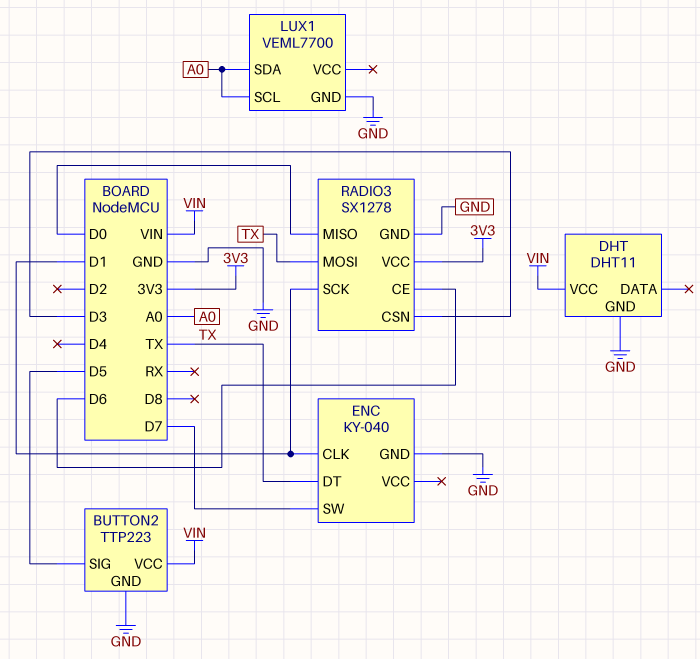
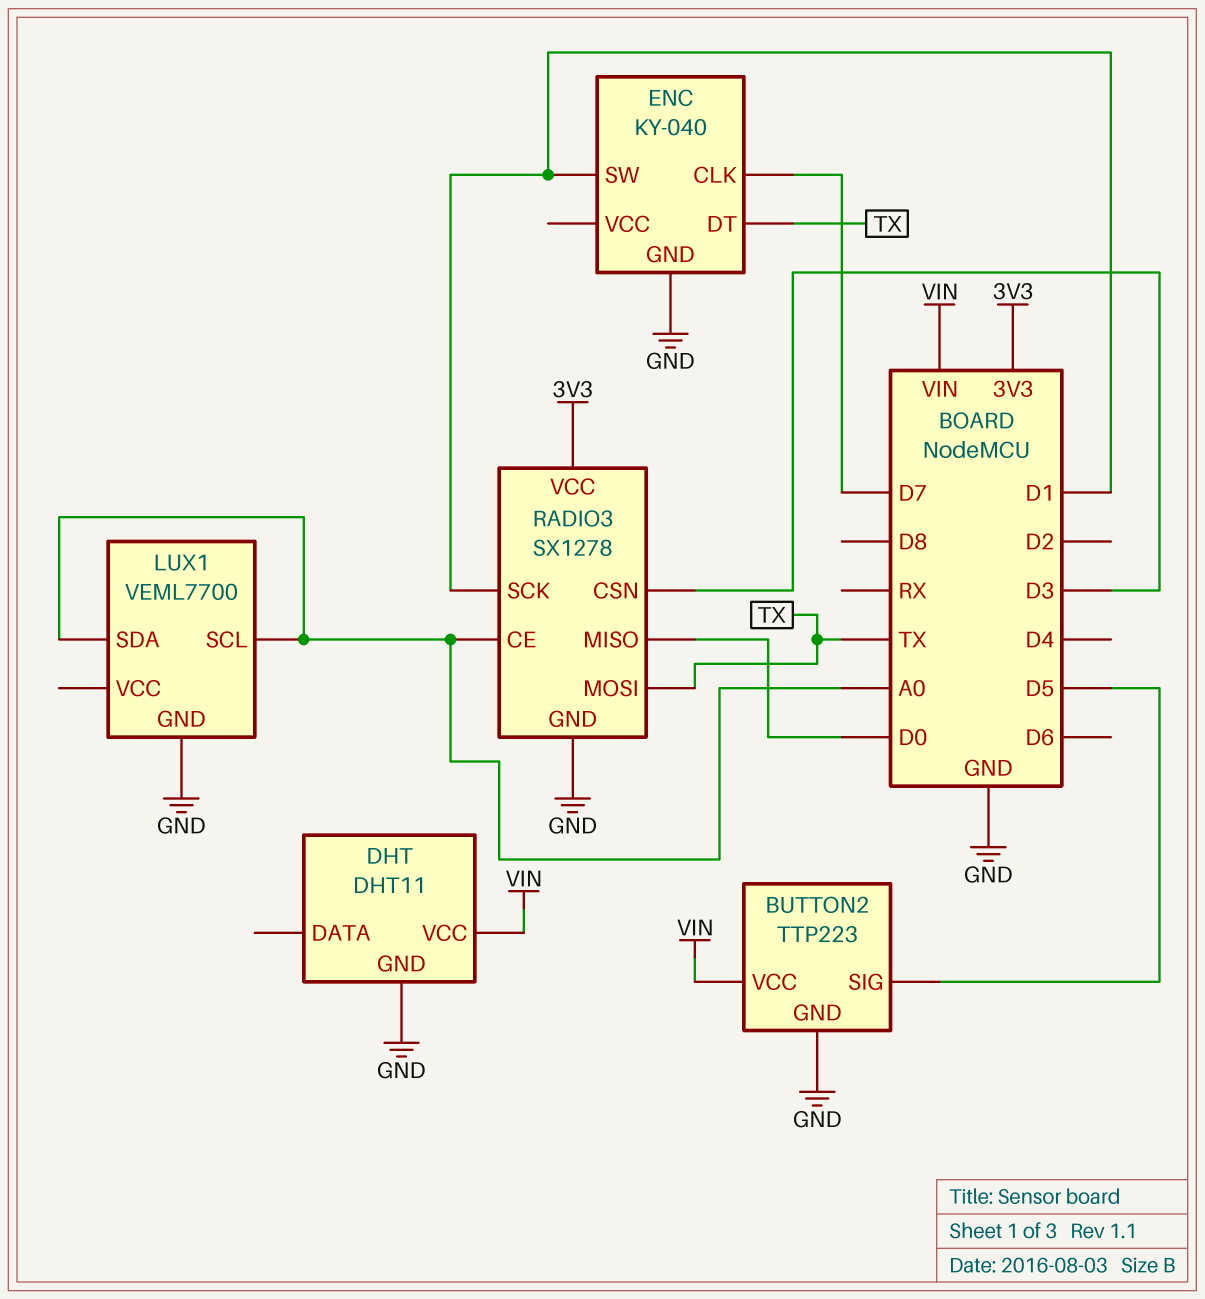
ENC pin CLK: D1 -> D7
ENC pin SW: D7 -> D1
RADIO3 pin CE: D6 -> A0

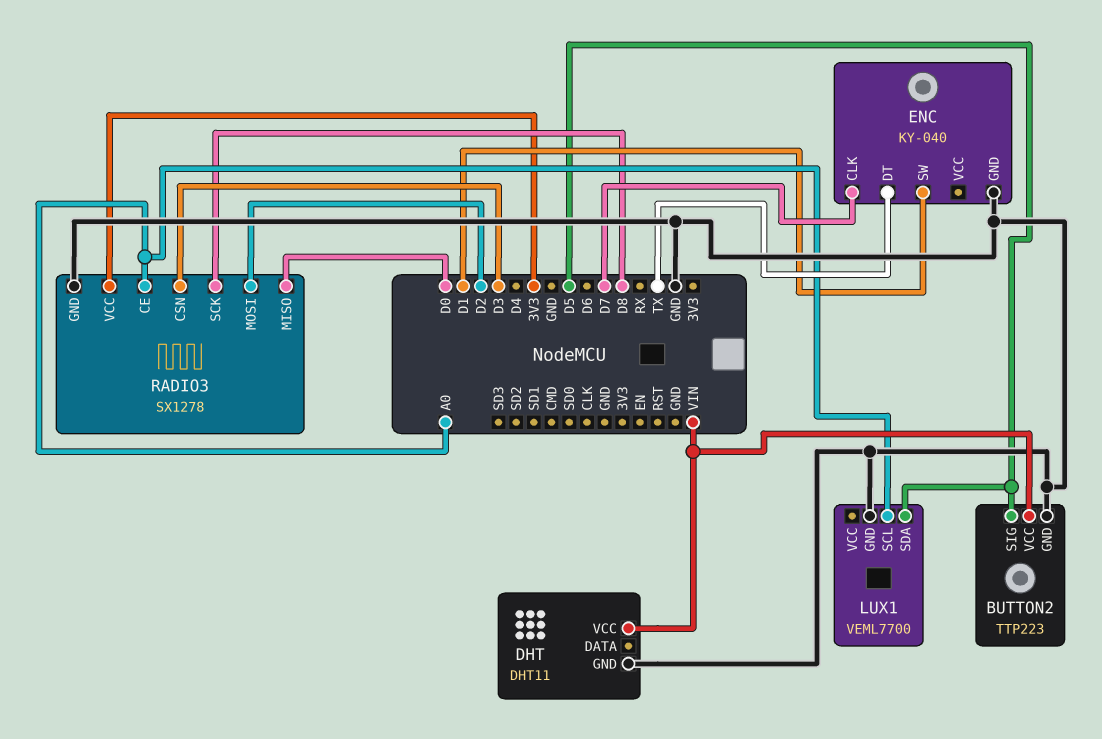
LUX1 pin SDA: A0 -> D5
RADIO3 pin MOSI: TX -> D2
RADIO3 pin SCK: D1 -> D8

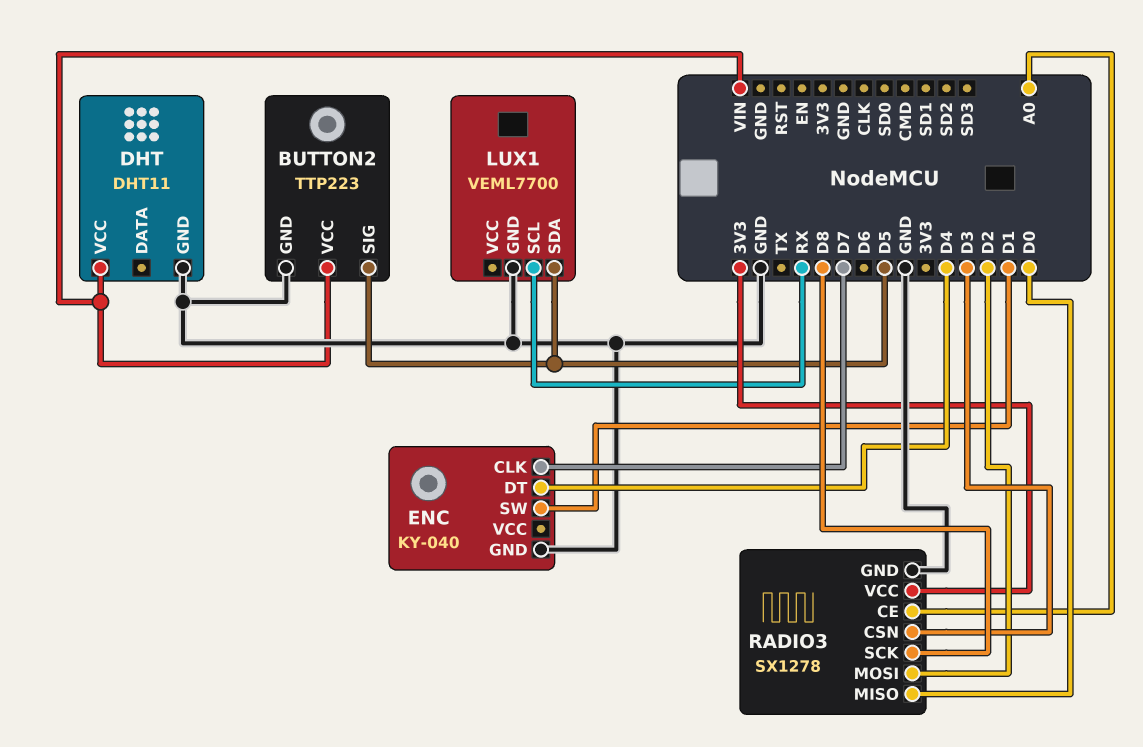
ENC pin DT: TX -> D4
LUX1 pin SCL: A0 -> RX

